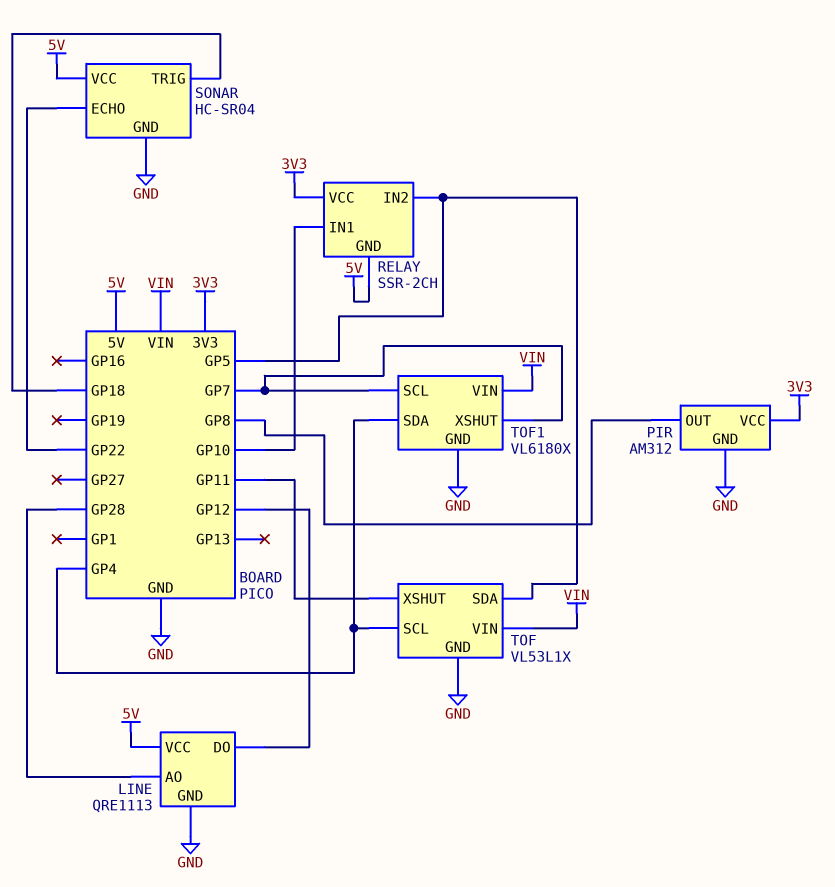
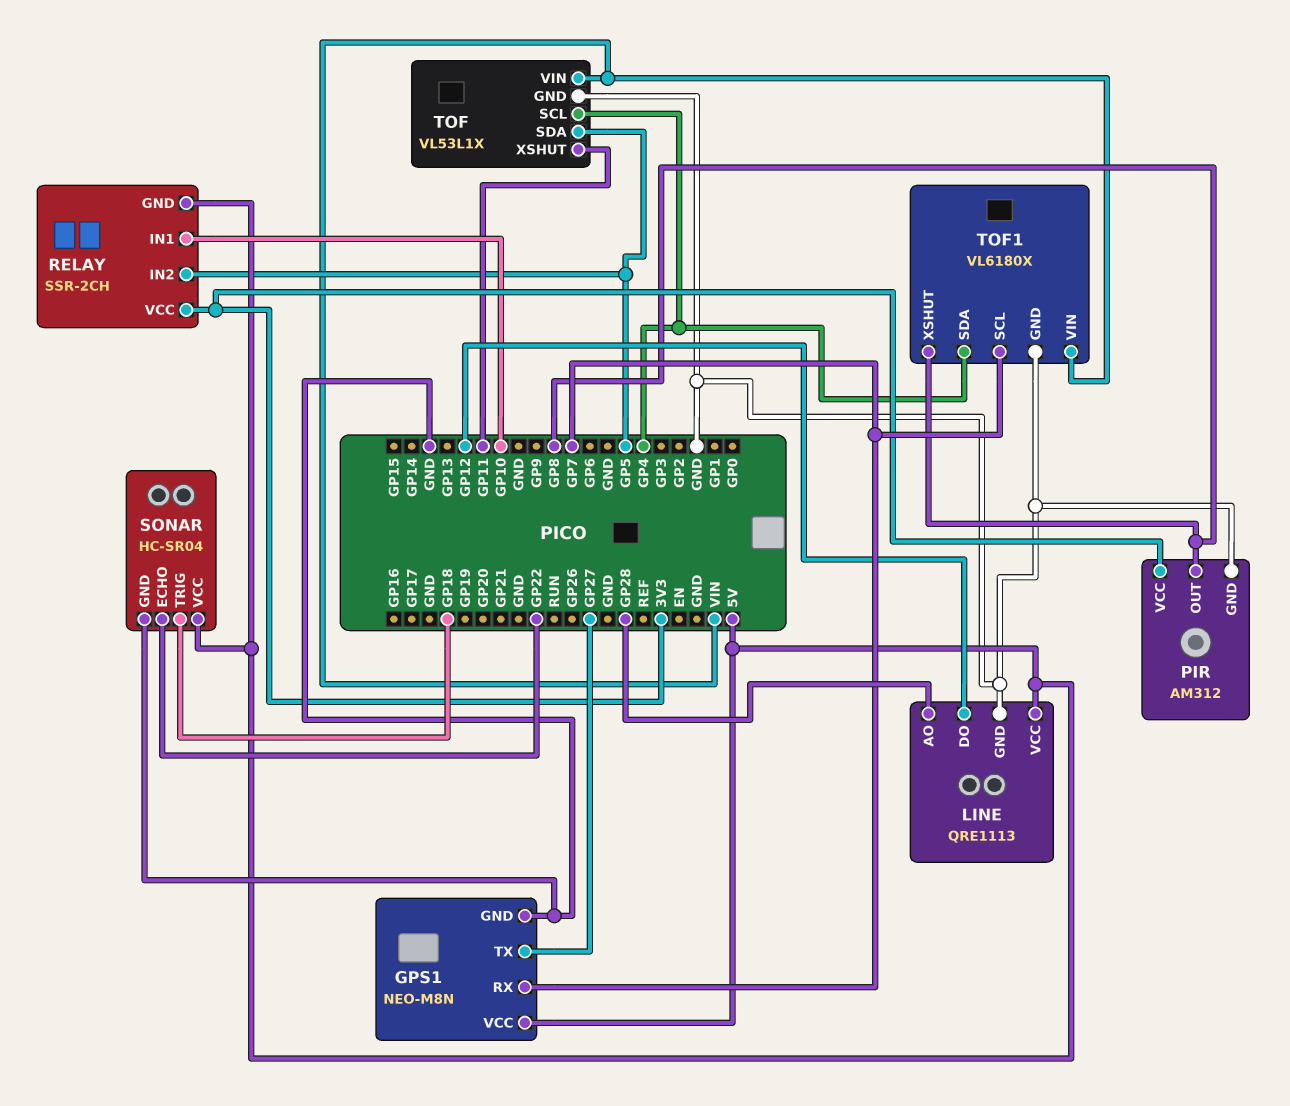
GPS1: none -> NEO-M8N
GPS1 pin GND: none -> GND
GPS1 pin RX: none -> GP7
GPS1 pin TX: none -> GP27
GPS1 pin VCC: none -> 5V
TOF1 pin XSHUT: GP7 -> GP8

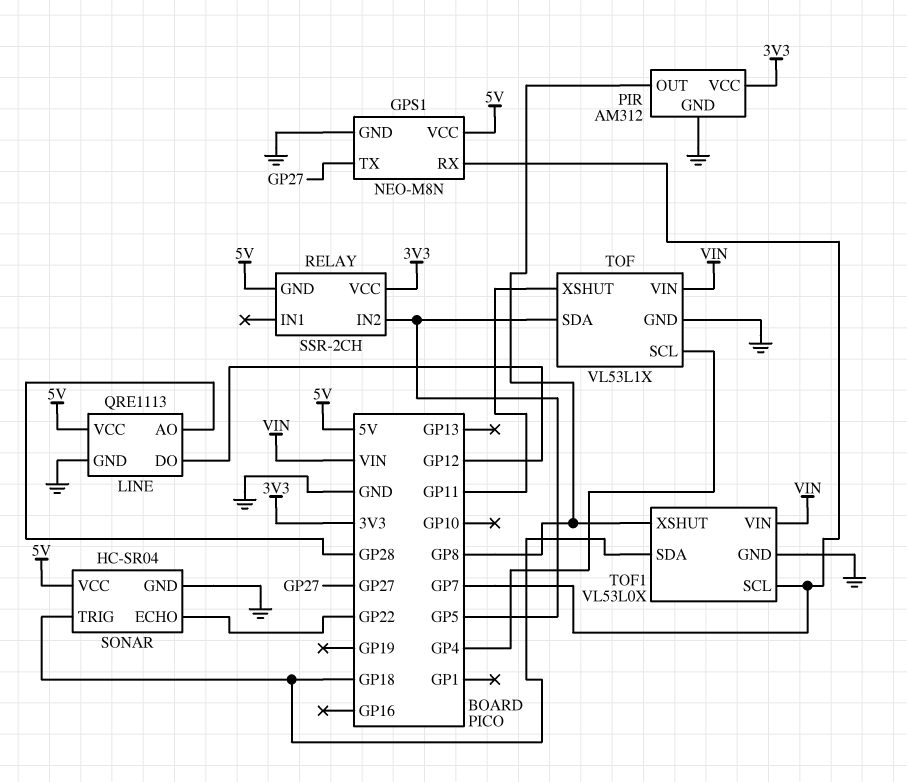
RELAY pin IN1: GP10 -> none
TOF1: VL6180X -> VL53L0X
TOF1 pin SDA: GP4 -> GP18

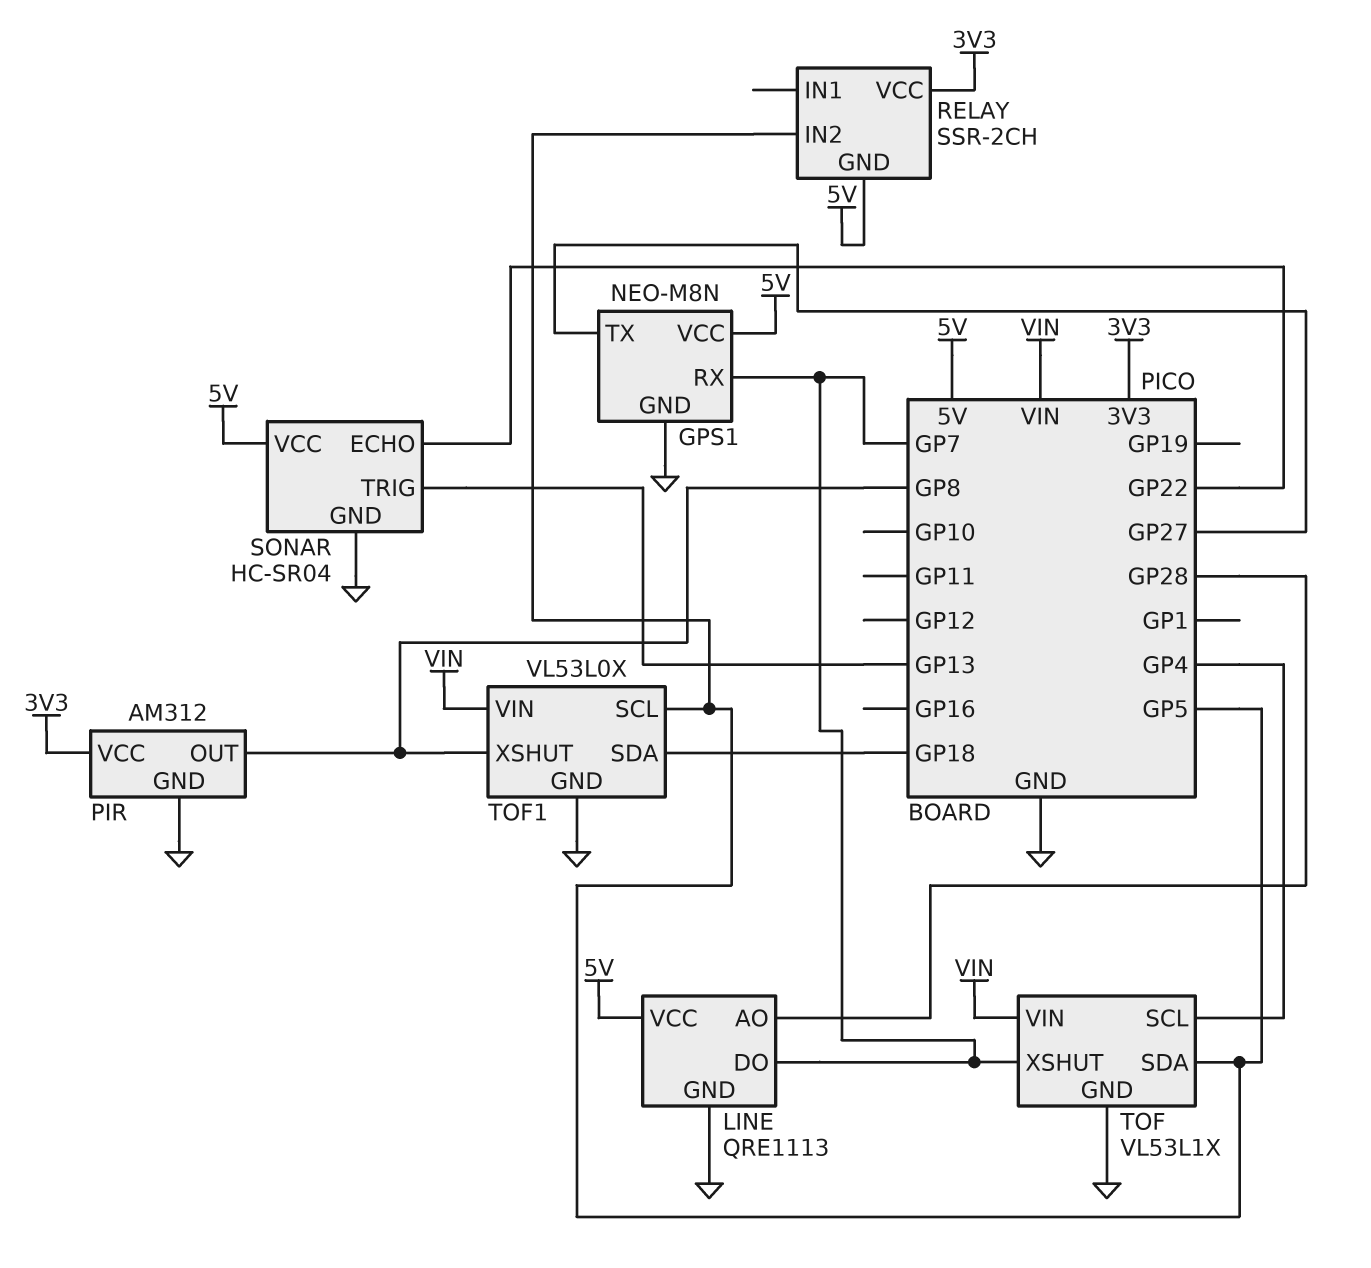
LINE pin DO: GP12 -> GP7
SONAR pin TRIG: GP18 -> GP13
TOF pin XSHUT: GP11 -> GP7
TOF1 pin SCL: GP7 -> GP5

